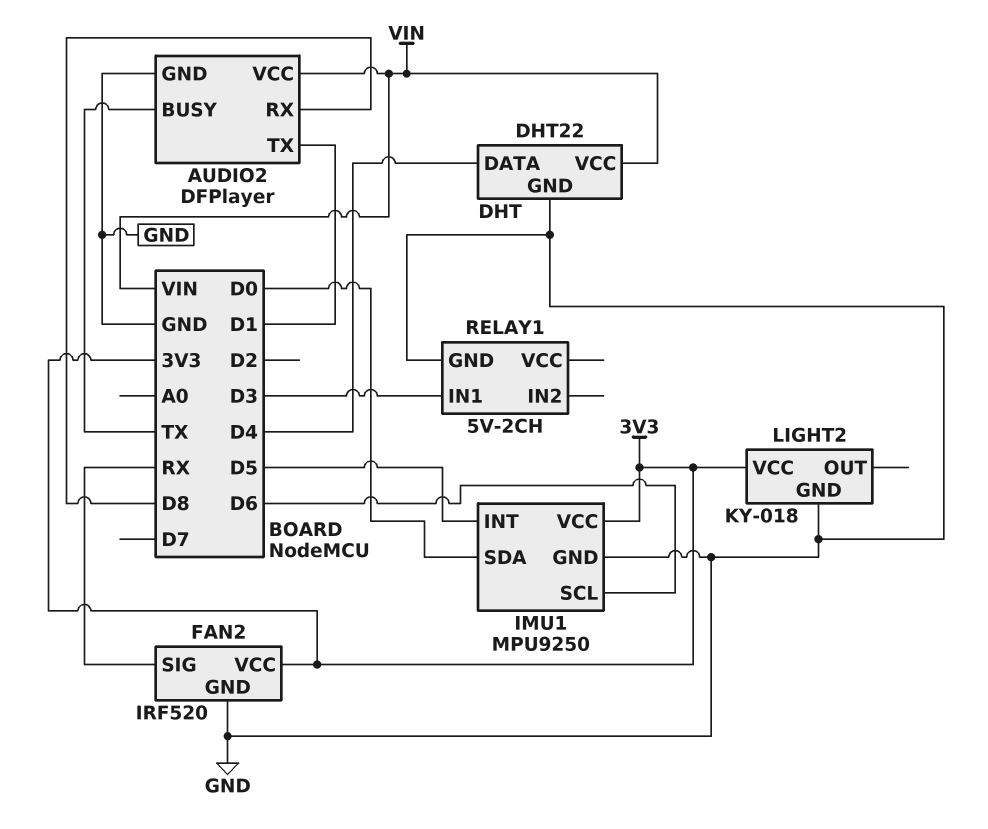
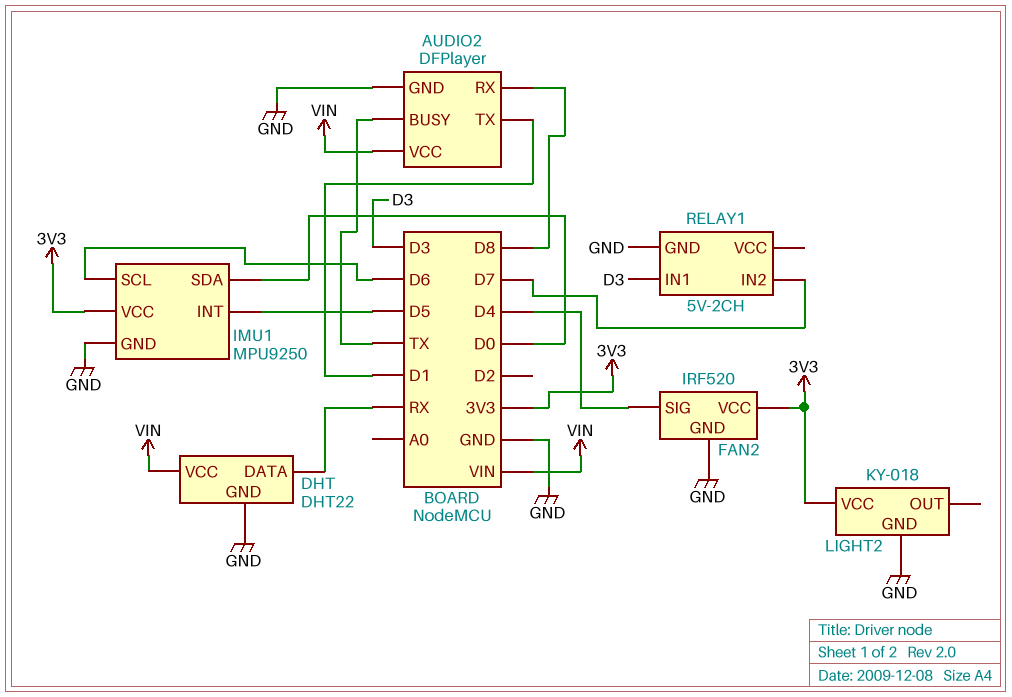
DHT pin DATA: D4 -> RX
FAN2 pin SIG: RX -> D4
RELAY1 pin IN2: none -> D7

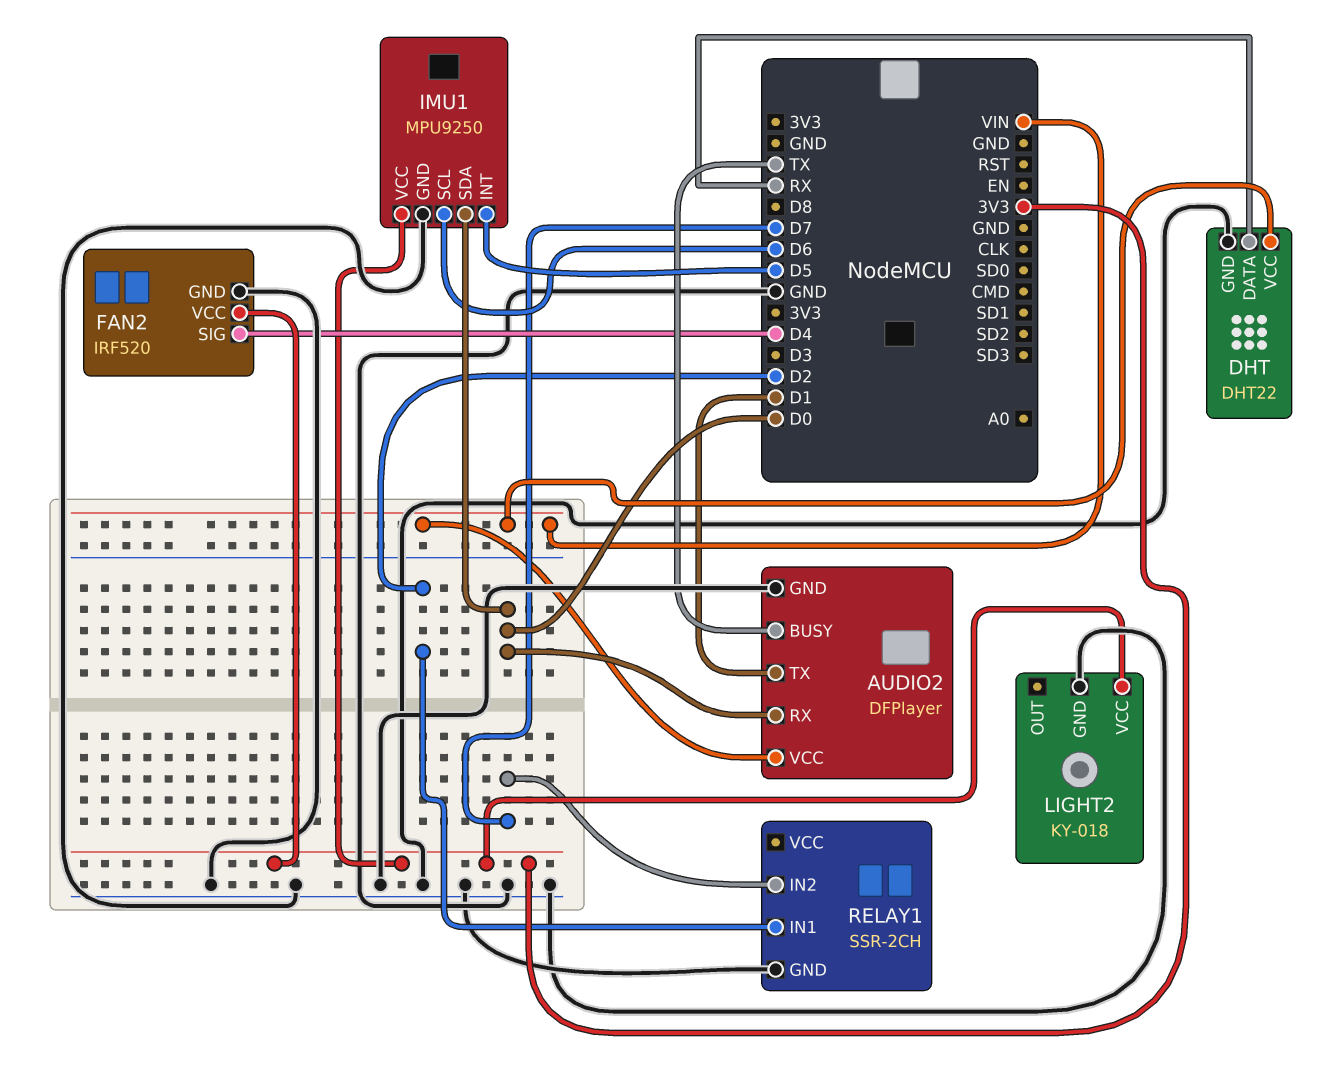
AUDIO2 pin RX: D8 -> D0
RELAY1: 5V-2CH -> SSR-2CH
RELAY1 pin IN1: D3 -> D2

